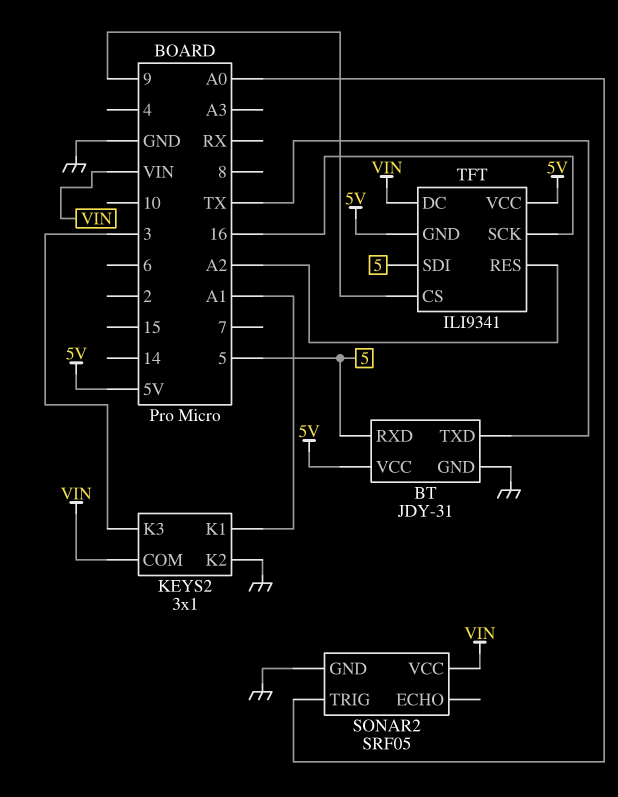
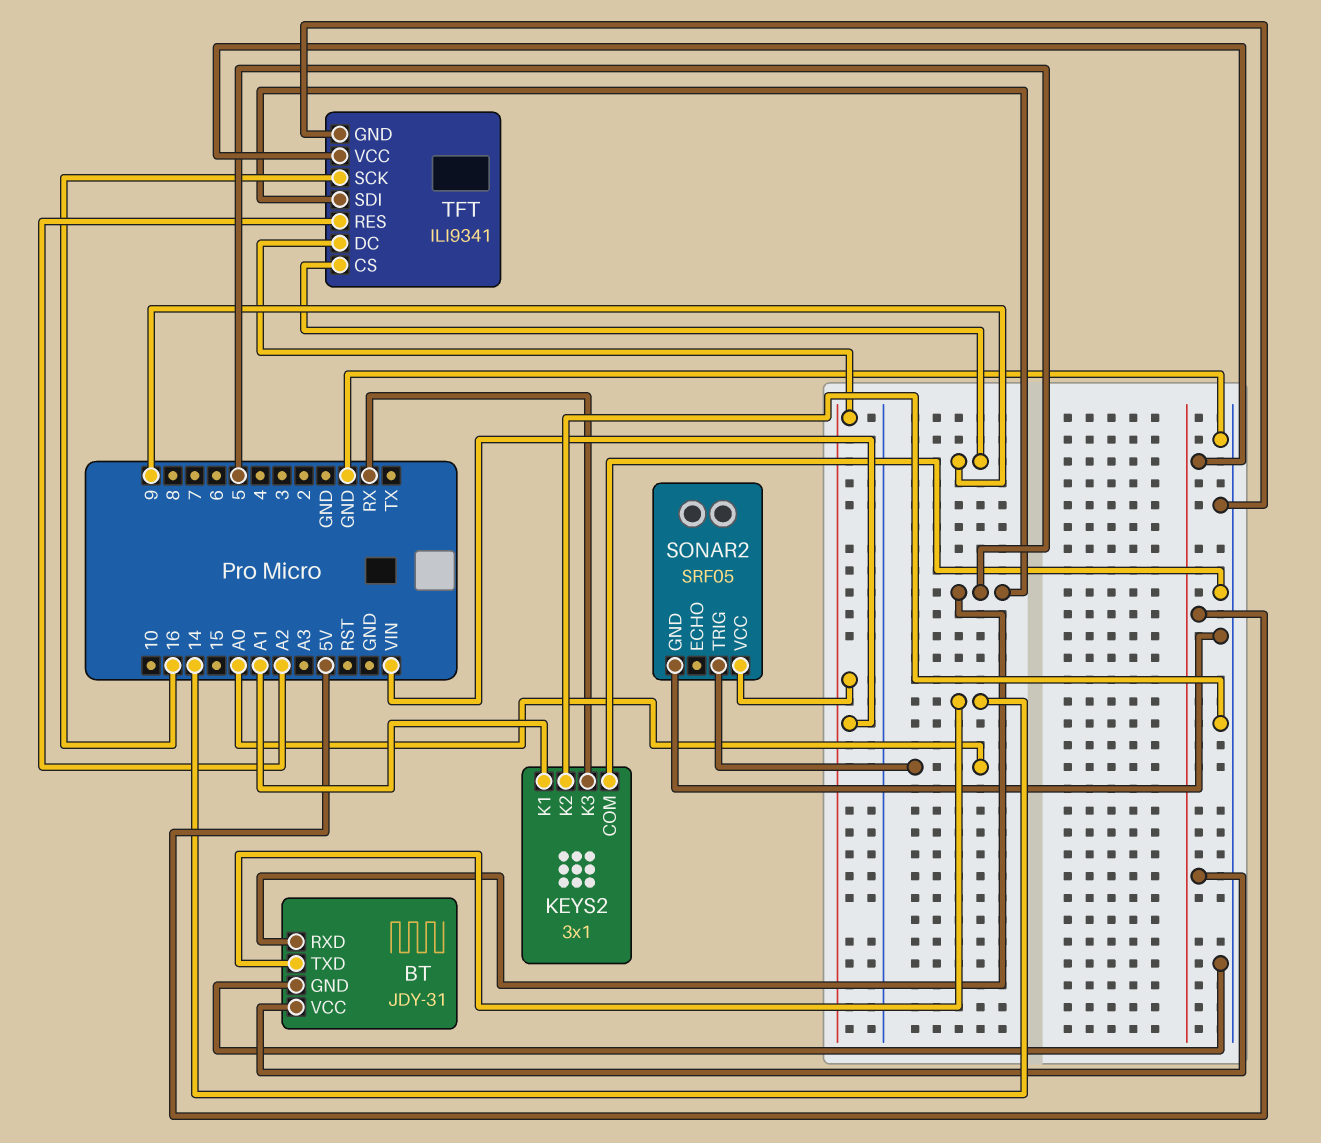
BT pin TXD: TX -> 14
KEYS2 pin COM: VIN -> GND
KEYS2 pin K3: 3 -> RX
TFT pin GND: 5V -> GND

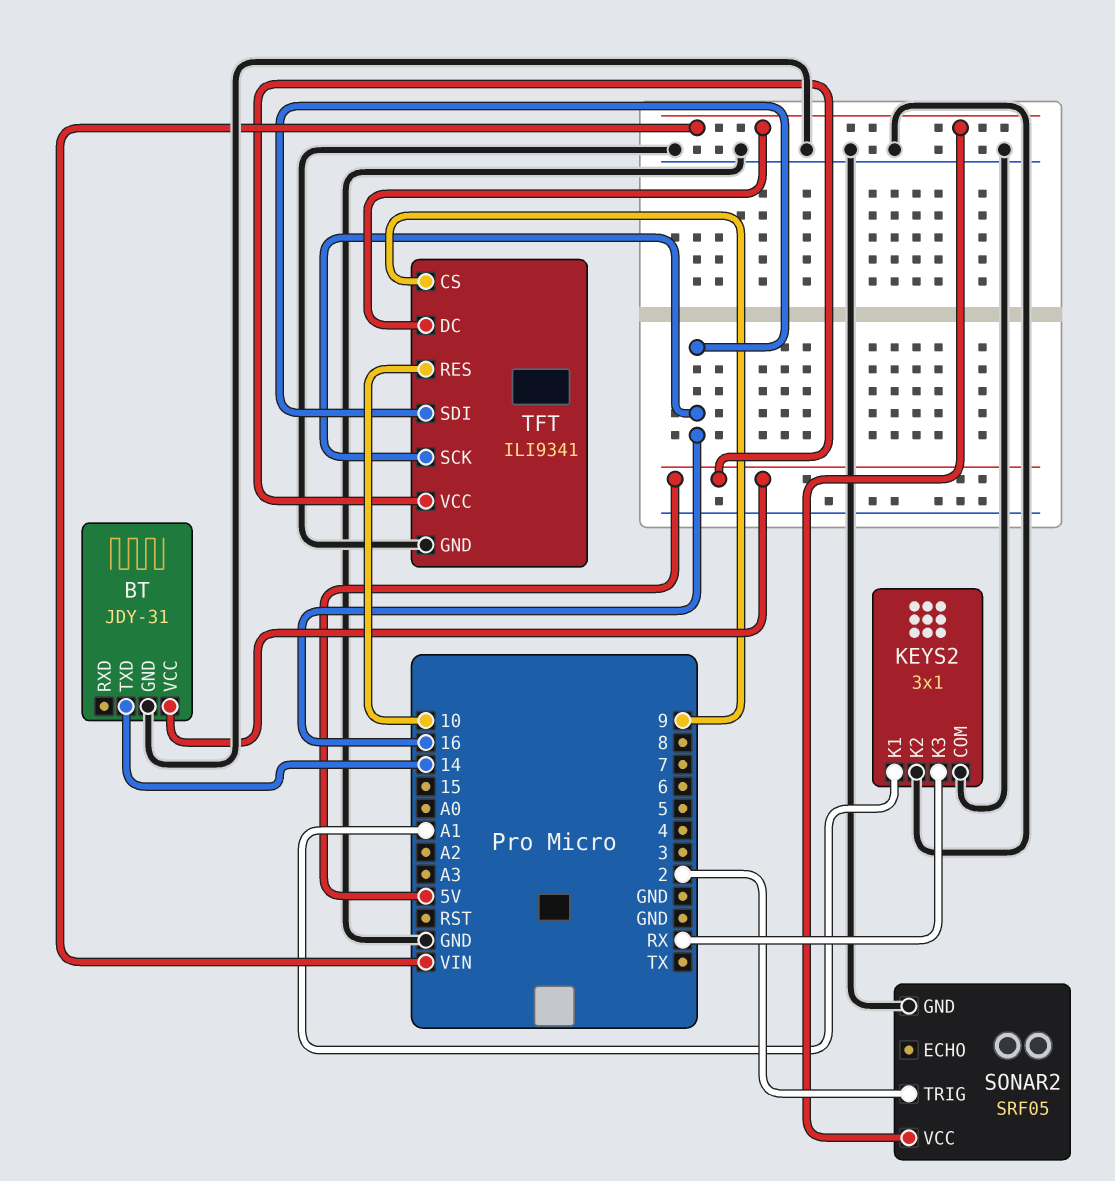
BT pin RXD: 5 -> none
SONAR2 pin TRIG: A0 -> 2
TFT pin RES: A2 -> 10
TFT pin SDI: 5 -> 16

